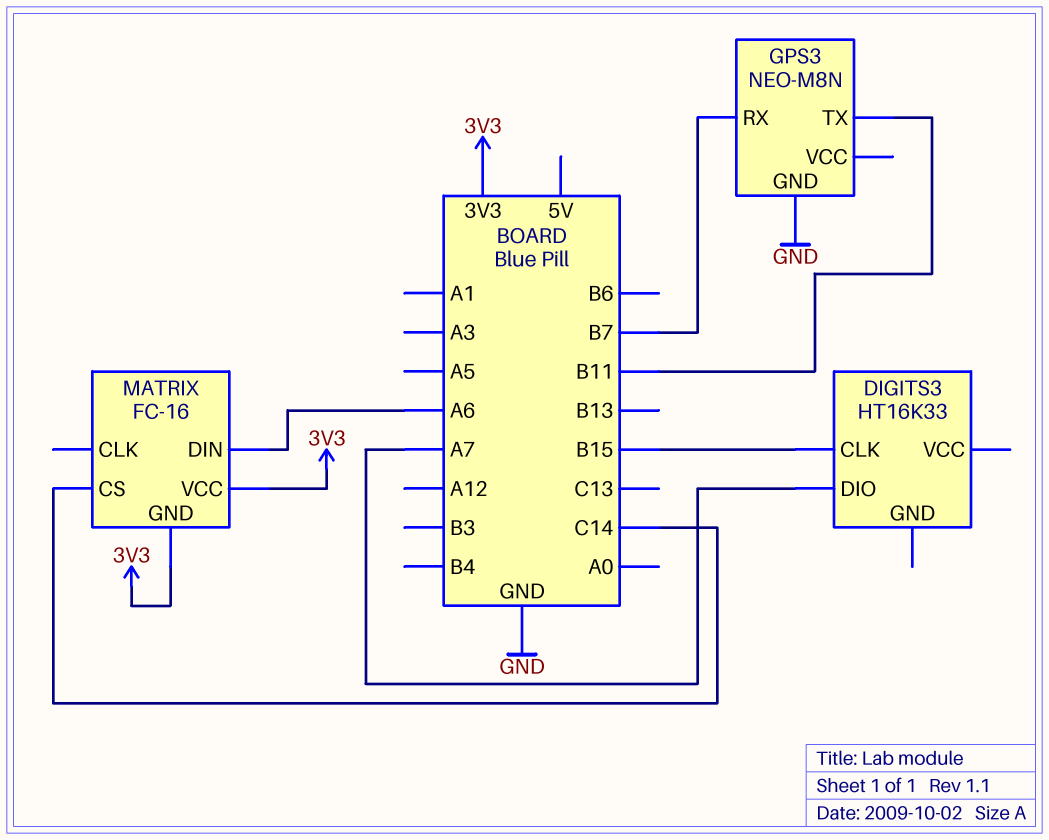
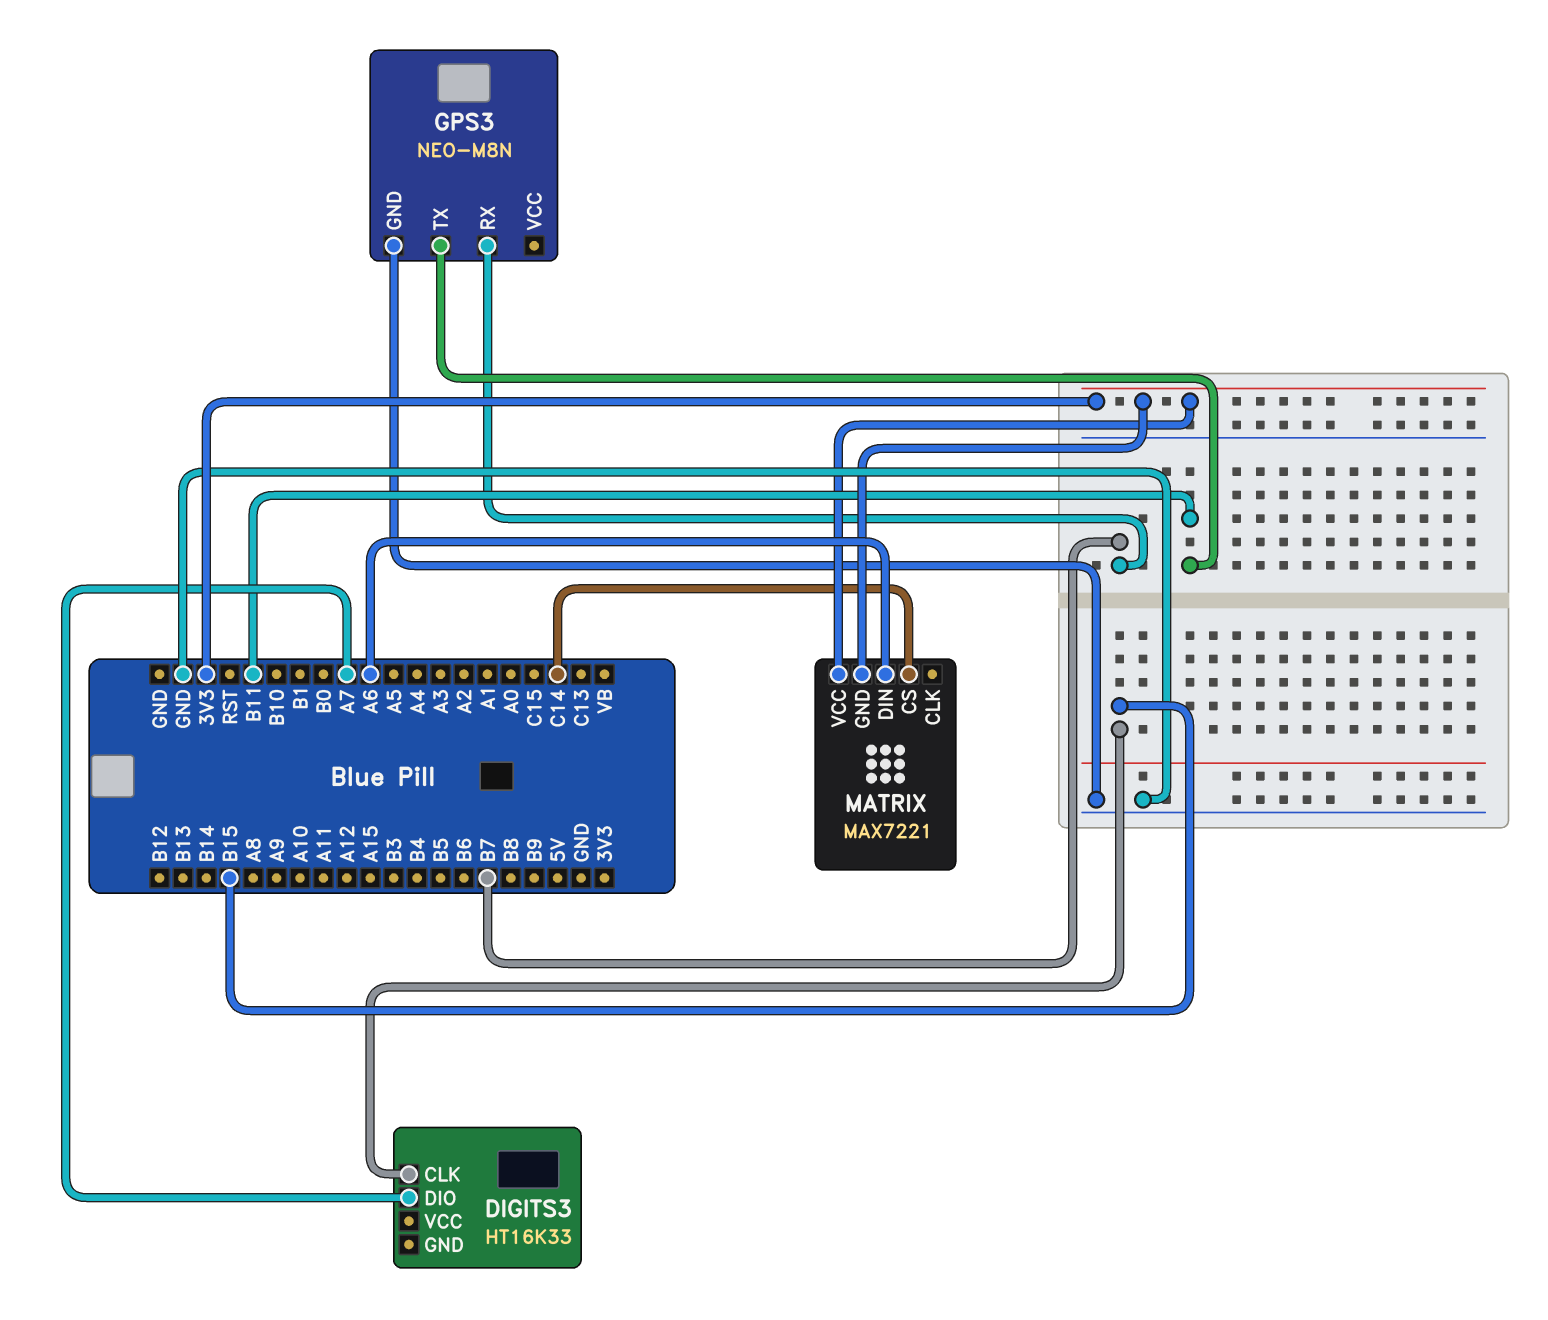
MATRIX: FC-16 -> MAX7221

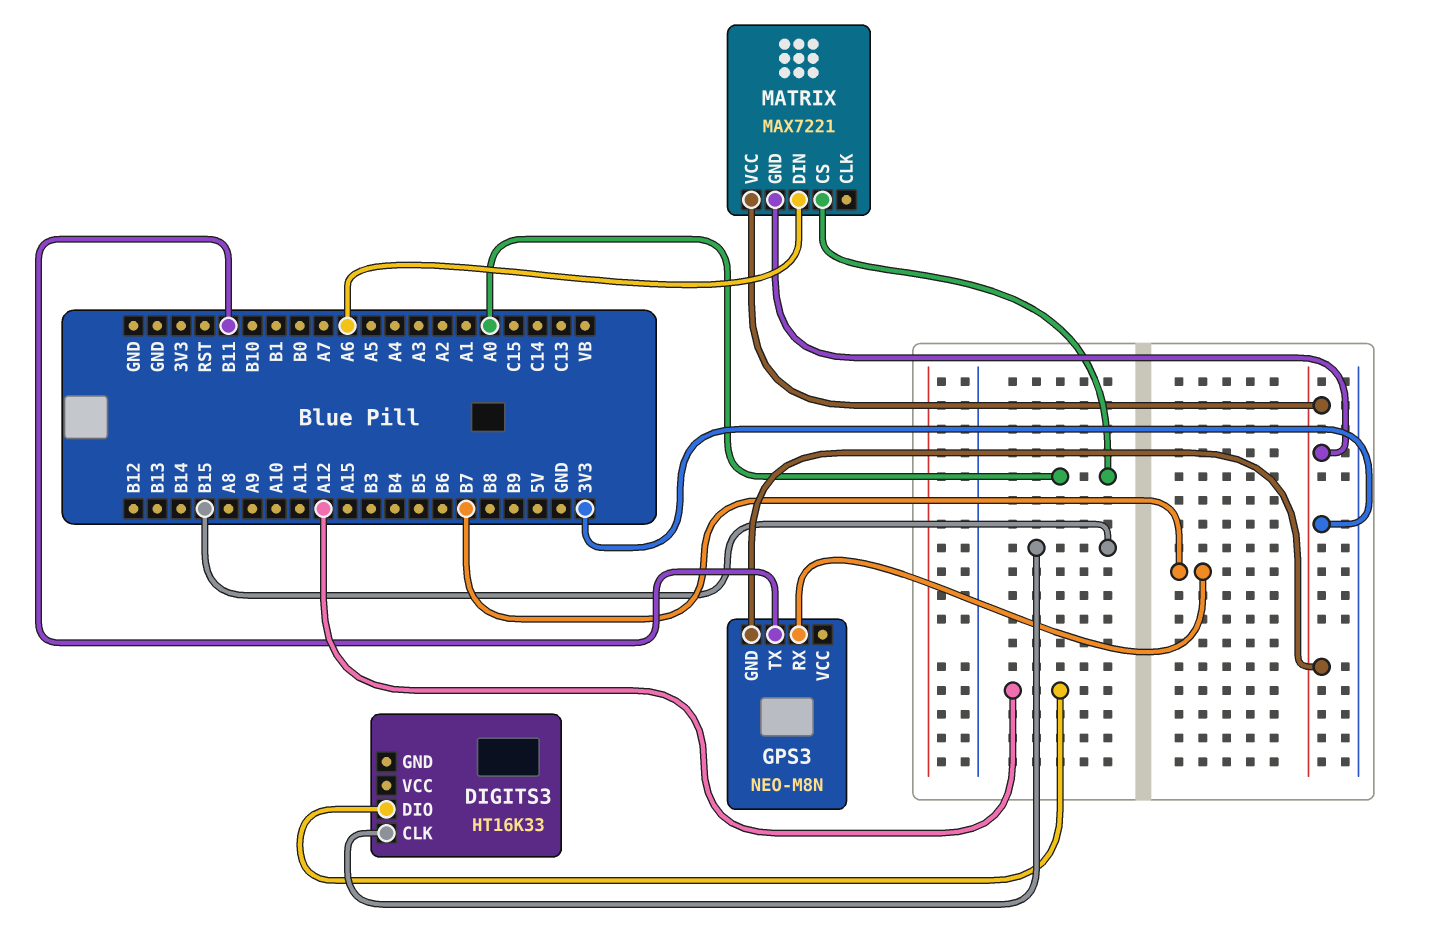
DIGITS3 pin DIO: A7 -> A12
GPS3 pin GND: GND -> 3V3
MATRIX pin CS: C14 -> A0

